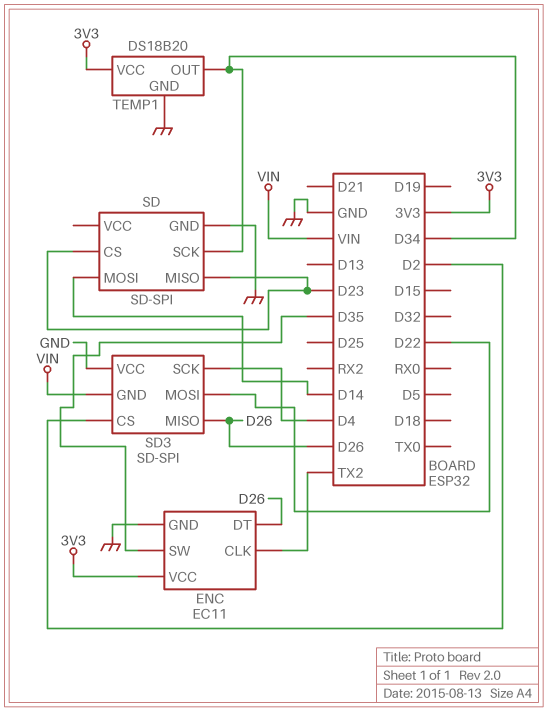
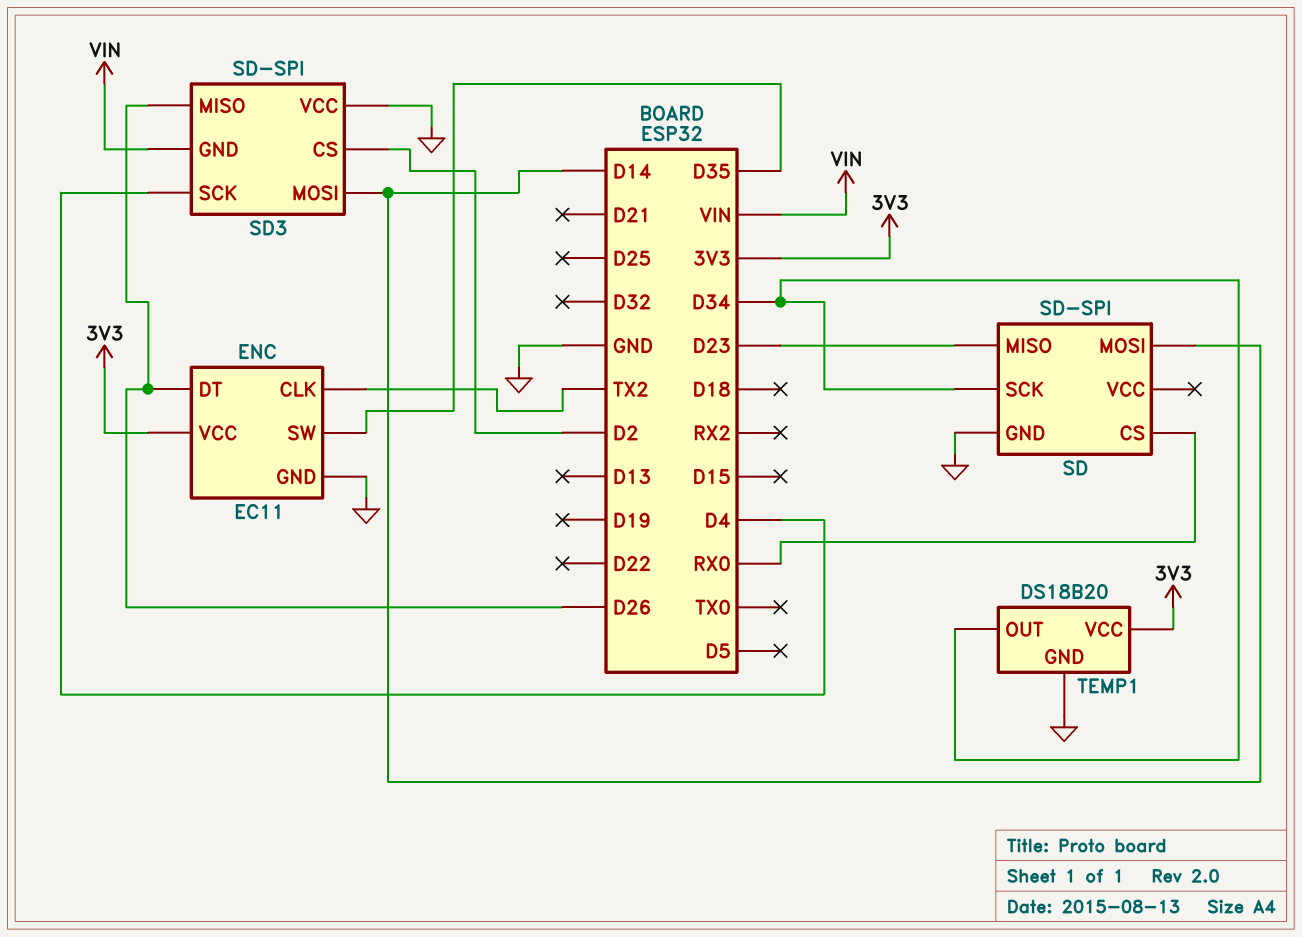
SD pin CS: D23 -> RX0
SD3 pin MOSI: D22 -> D14

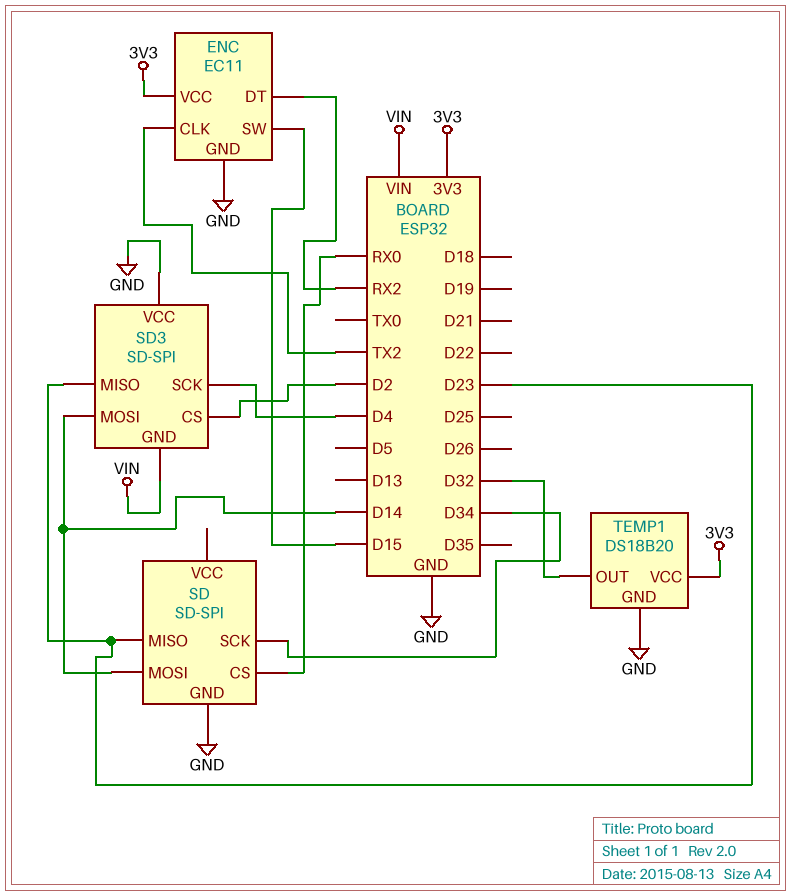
ENC pin DT: D26 -> RX2
ENC pin SW: D35 -> D15
SD3 pin MISO: D26 -> D23
TEMP1 pin OUT: D34 -> D32

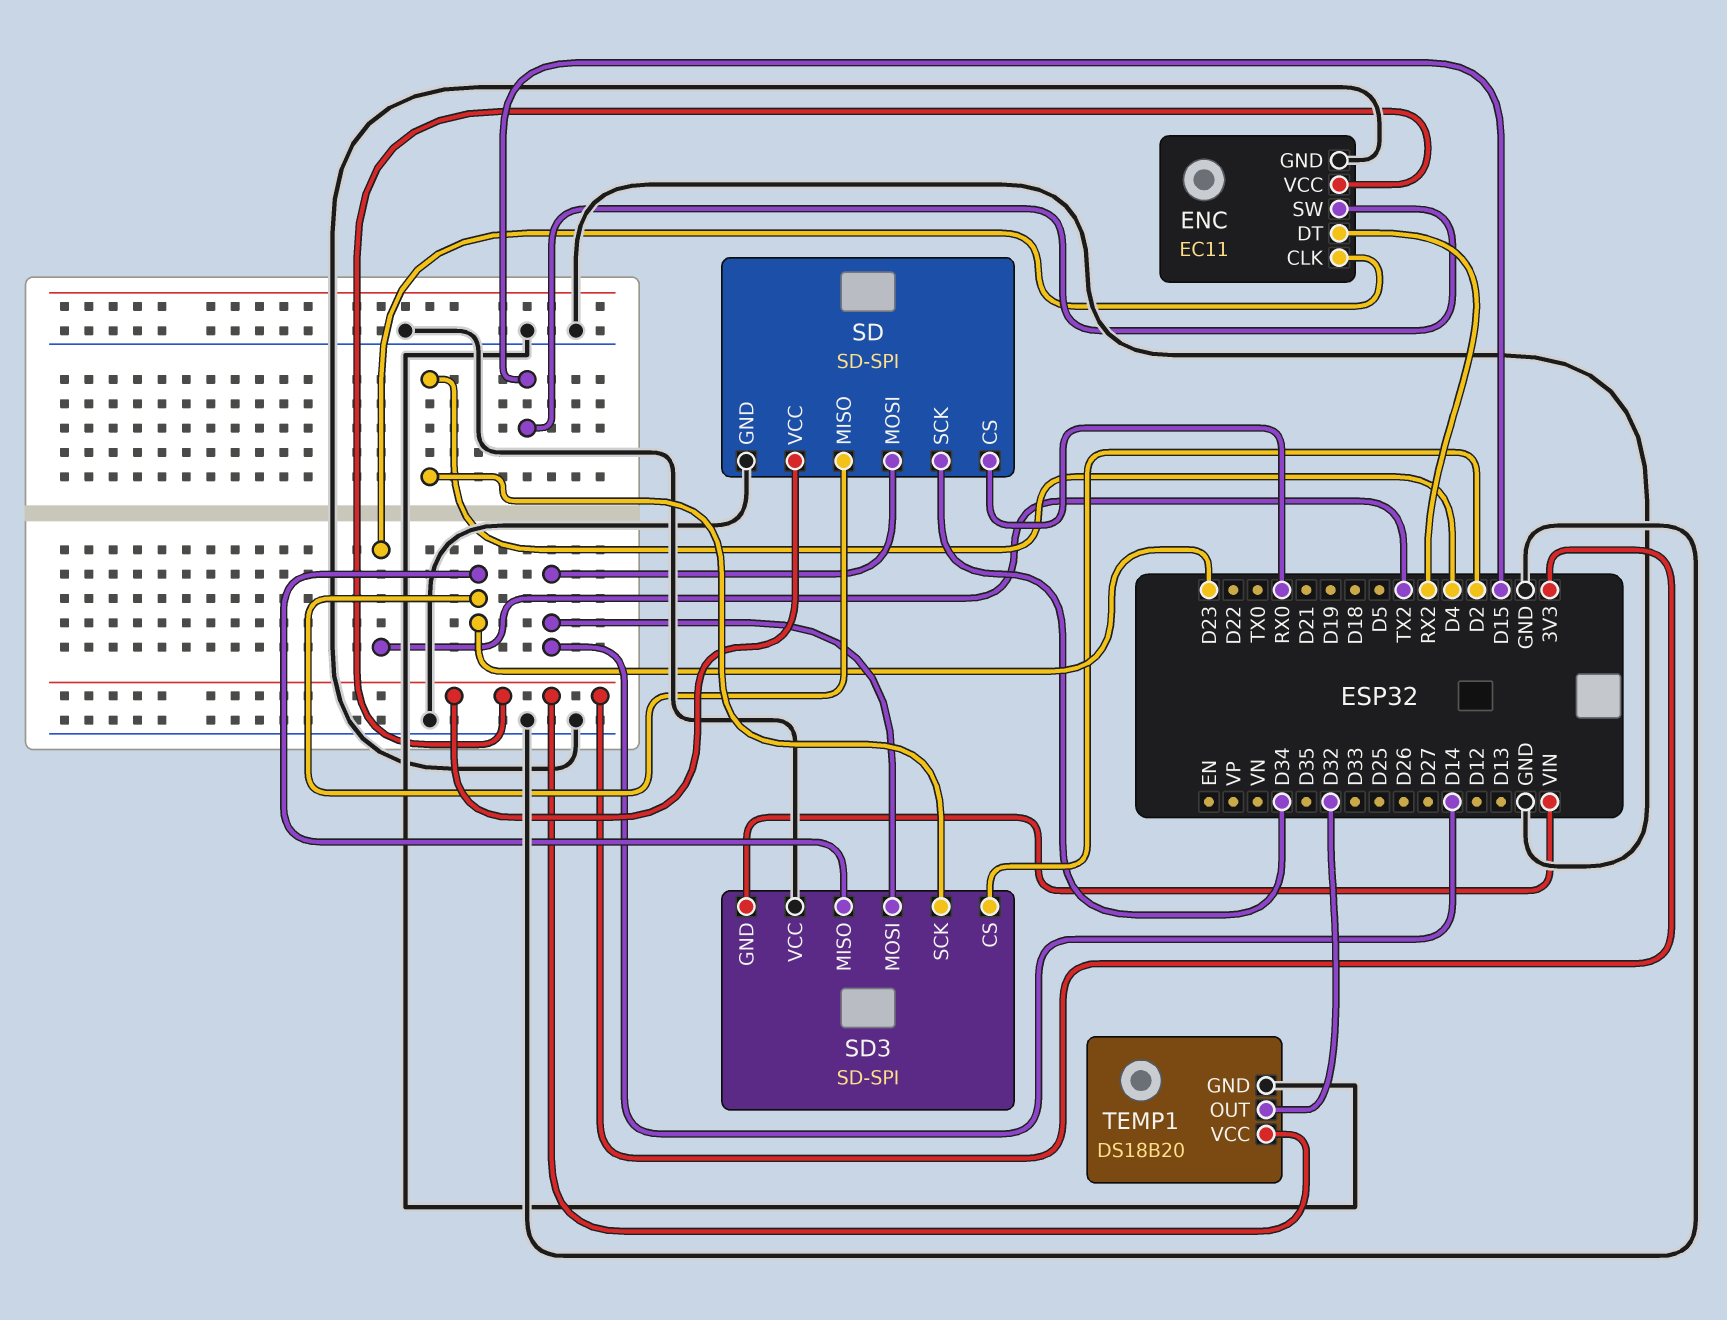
SD pin VCC: none -> 3V3

